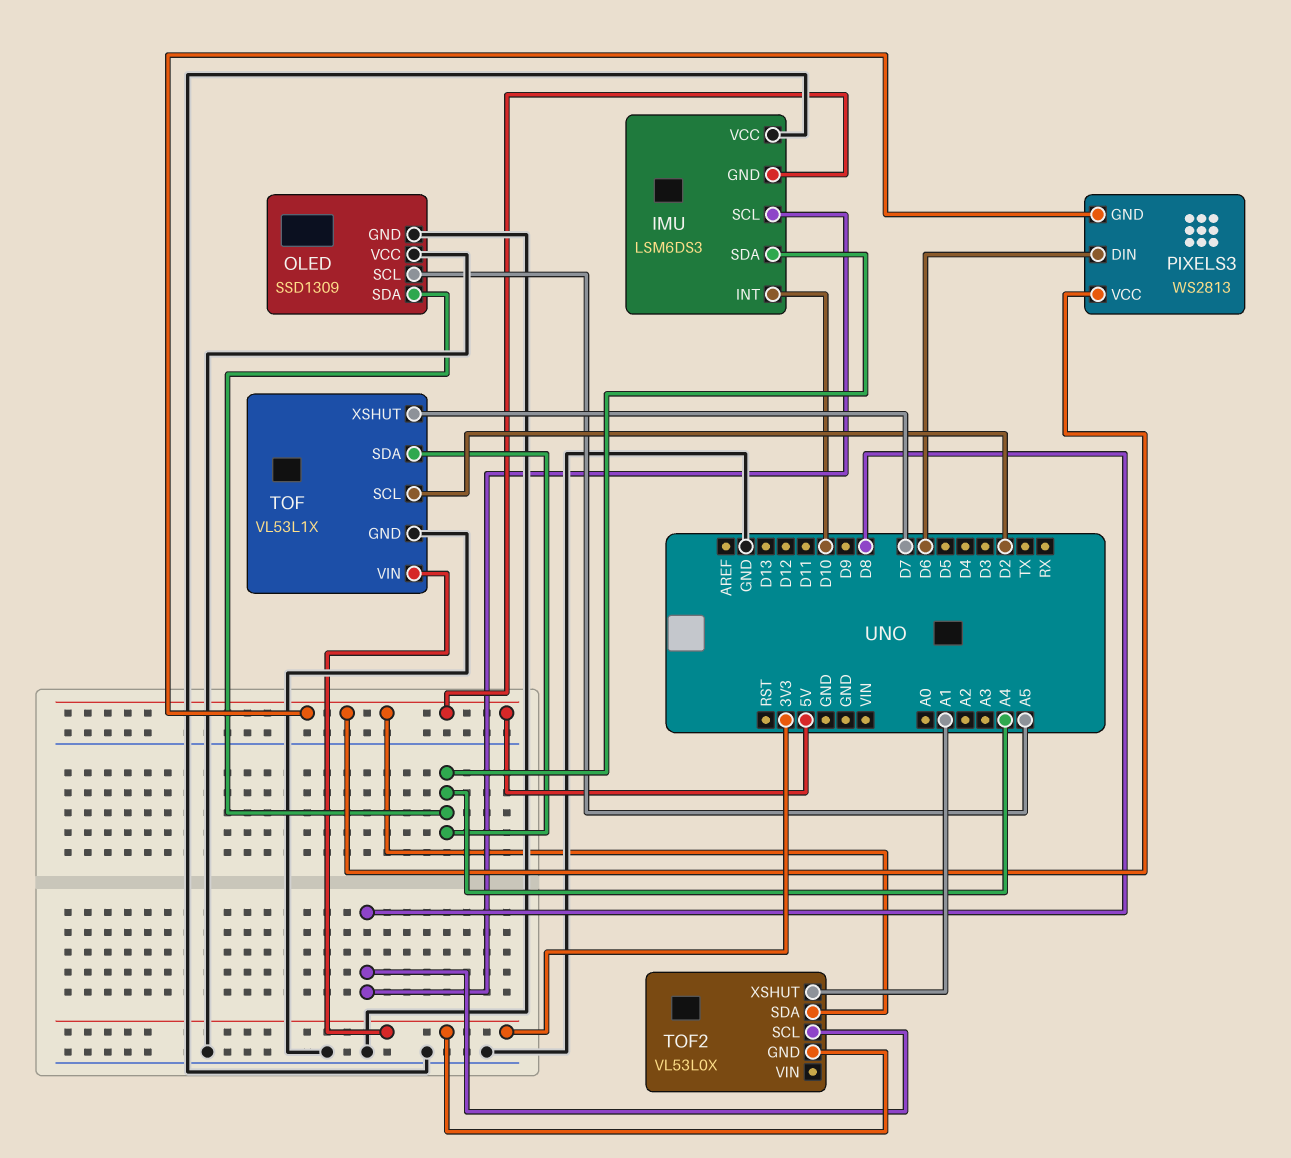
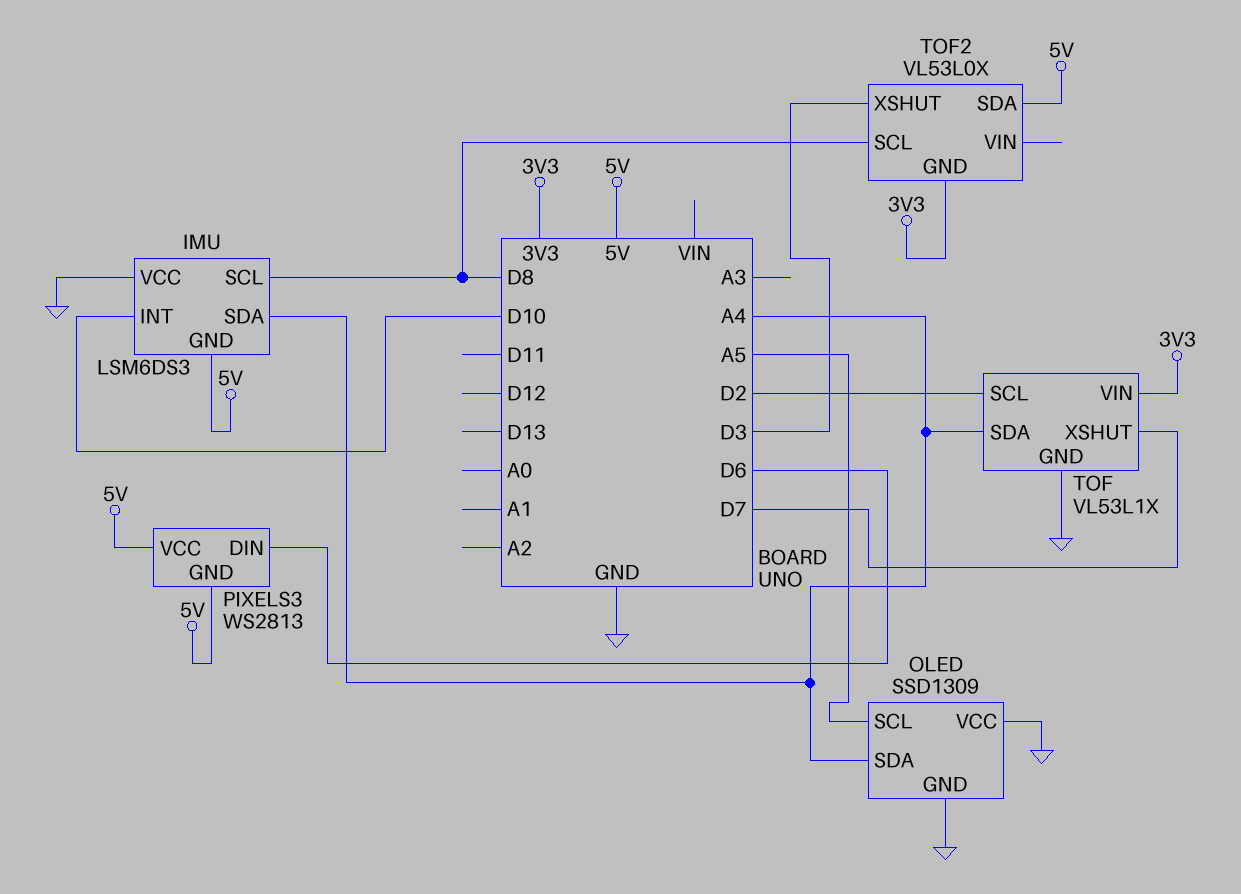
TOF2 pin XSHUT: A1 -> D3

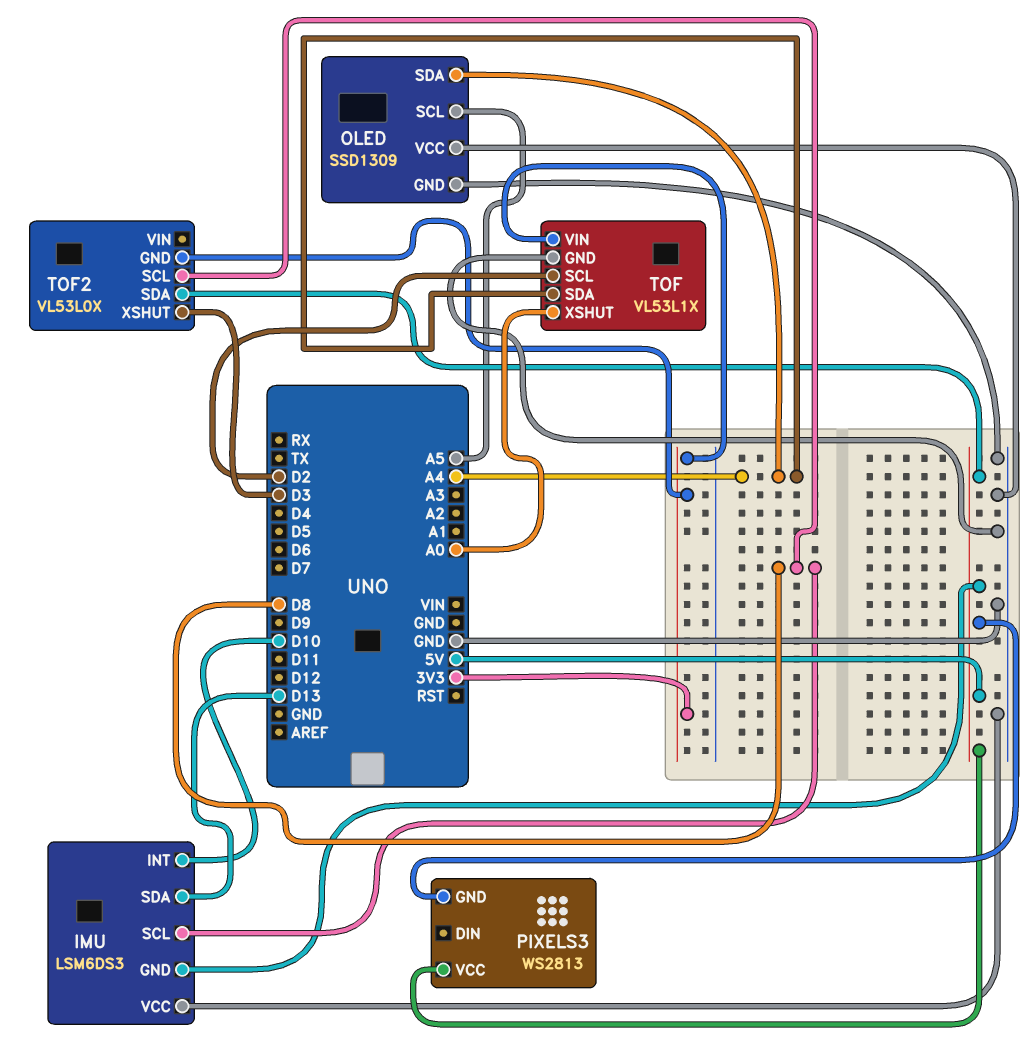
IMU pin SDA: A4 -> D13
PIXELS3 pin DIN: D6 -> none
TOF pin XSHUT: D7 -> A0

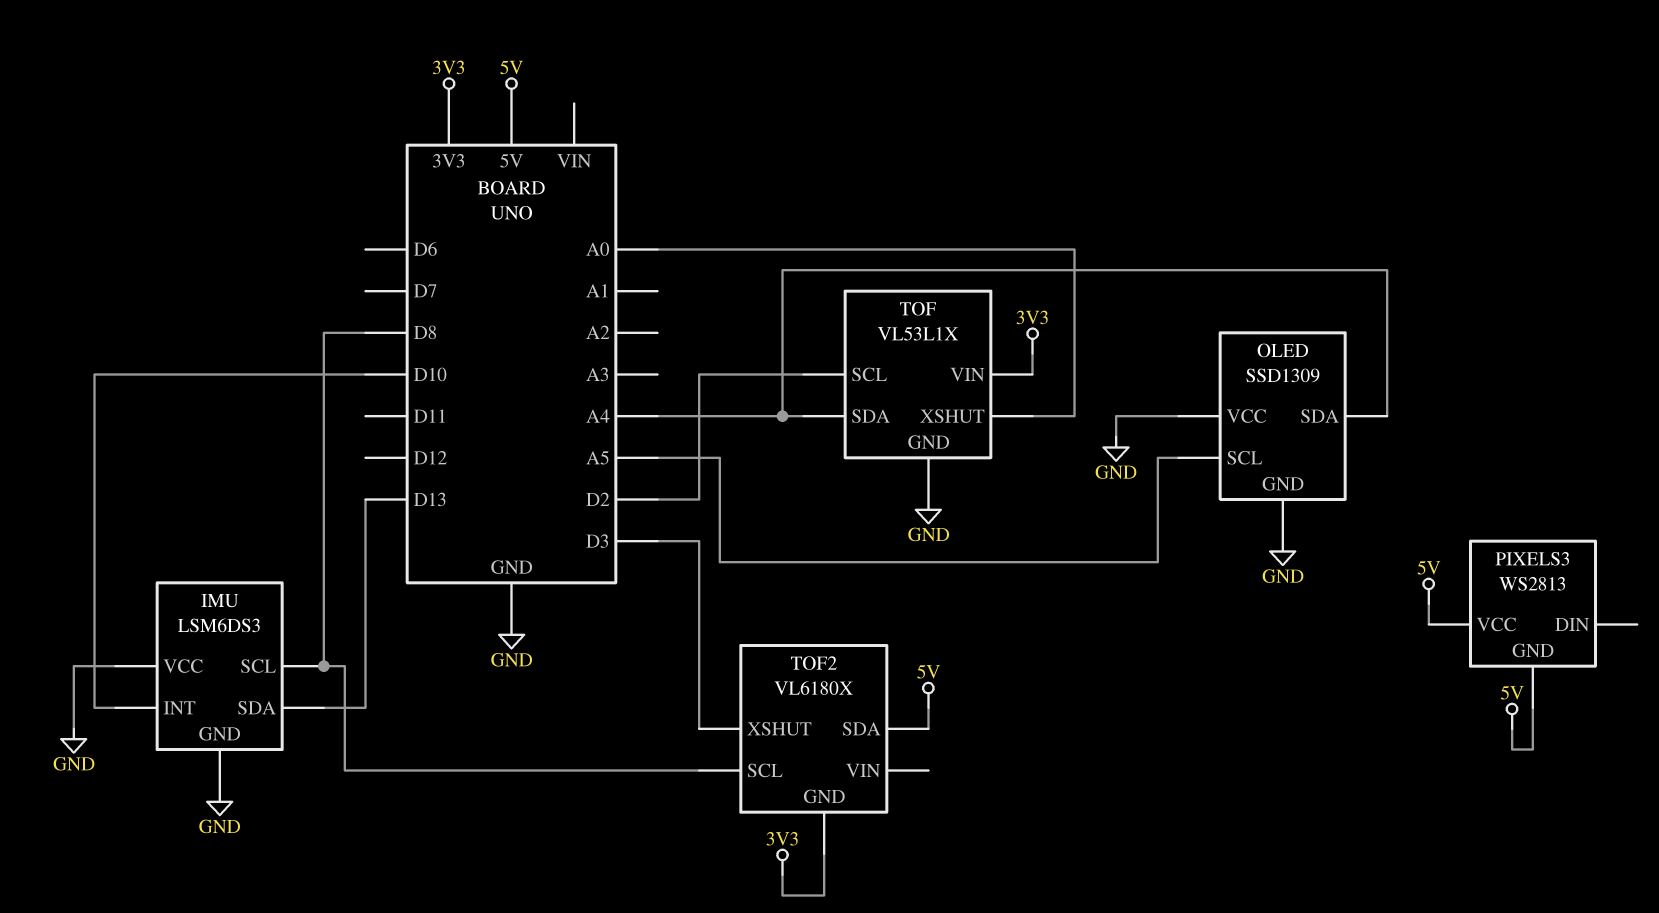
IMU pin GND: 5V -> GND
TOF2: VL53L0X -> VL6180X

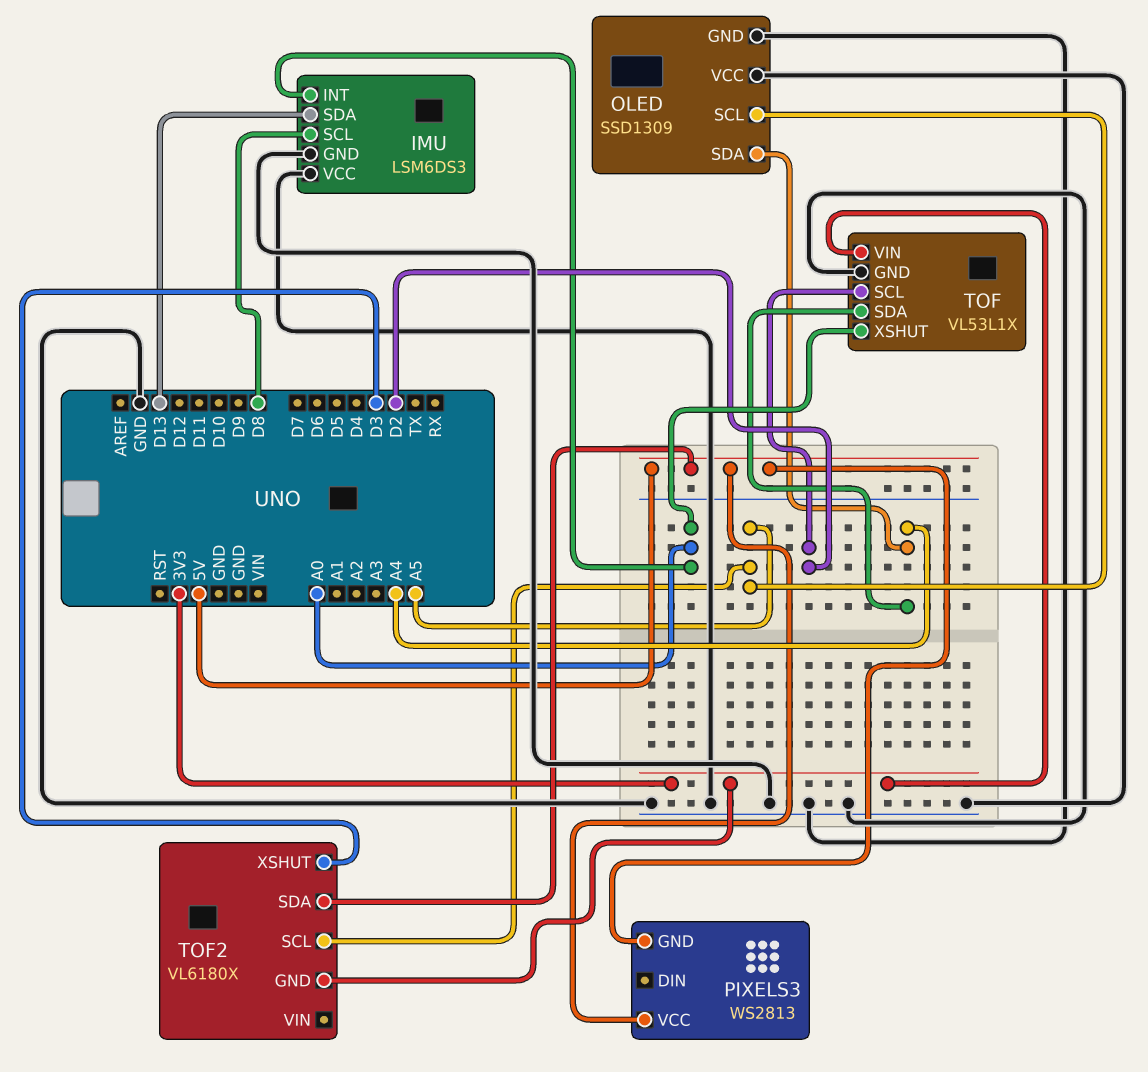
IMU pin INT: D10 -> A0
TOF2 pin SCL: D8 -> A5

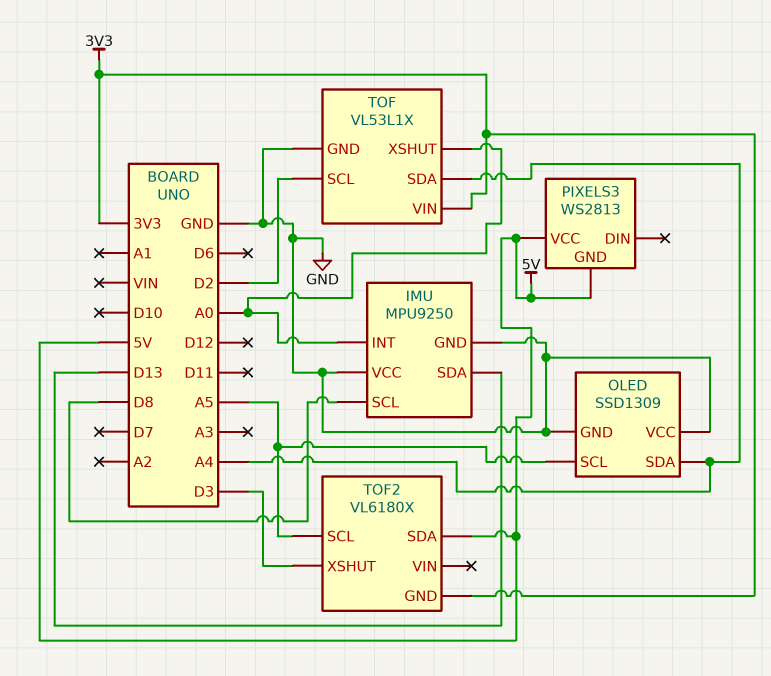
IMU: LSM6DS3 -> MPU9250

